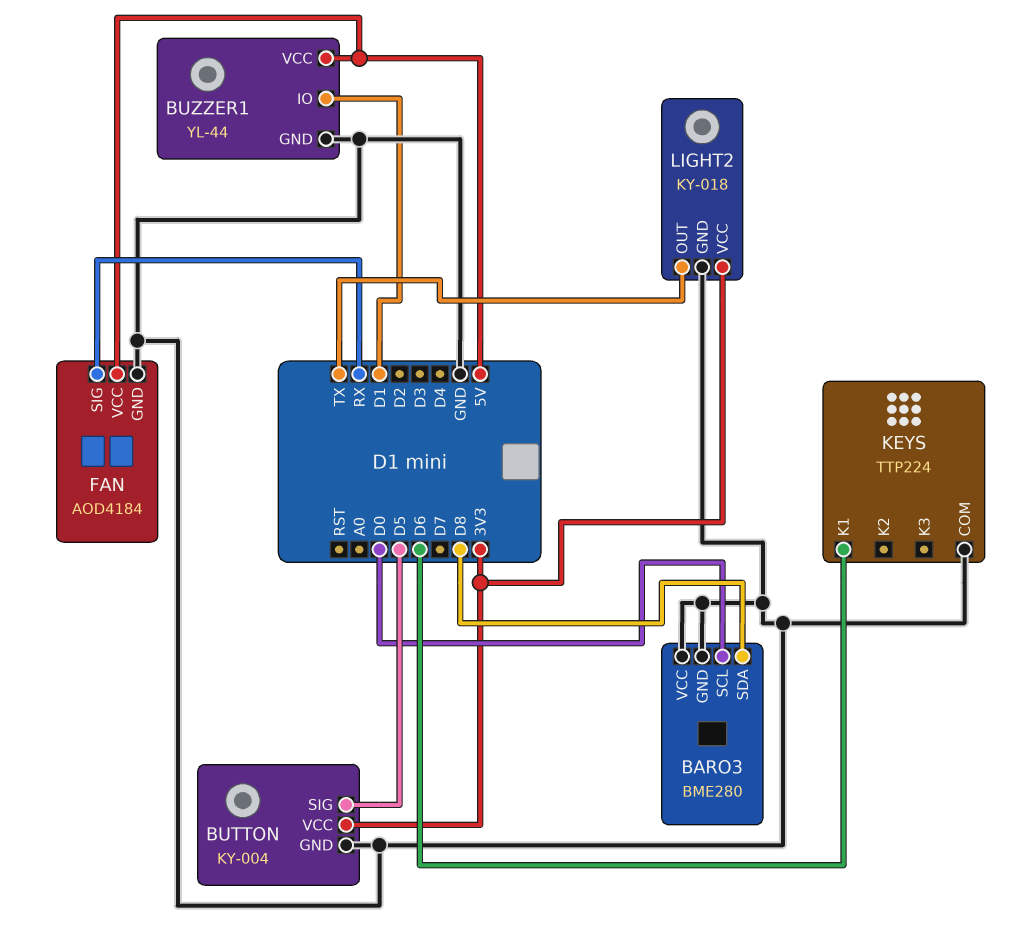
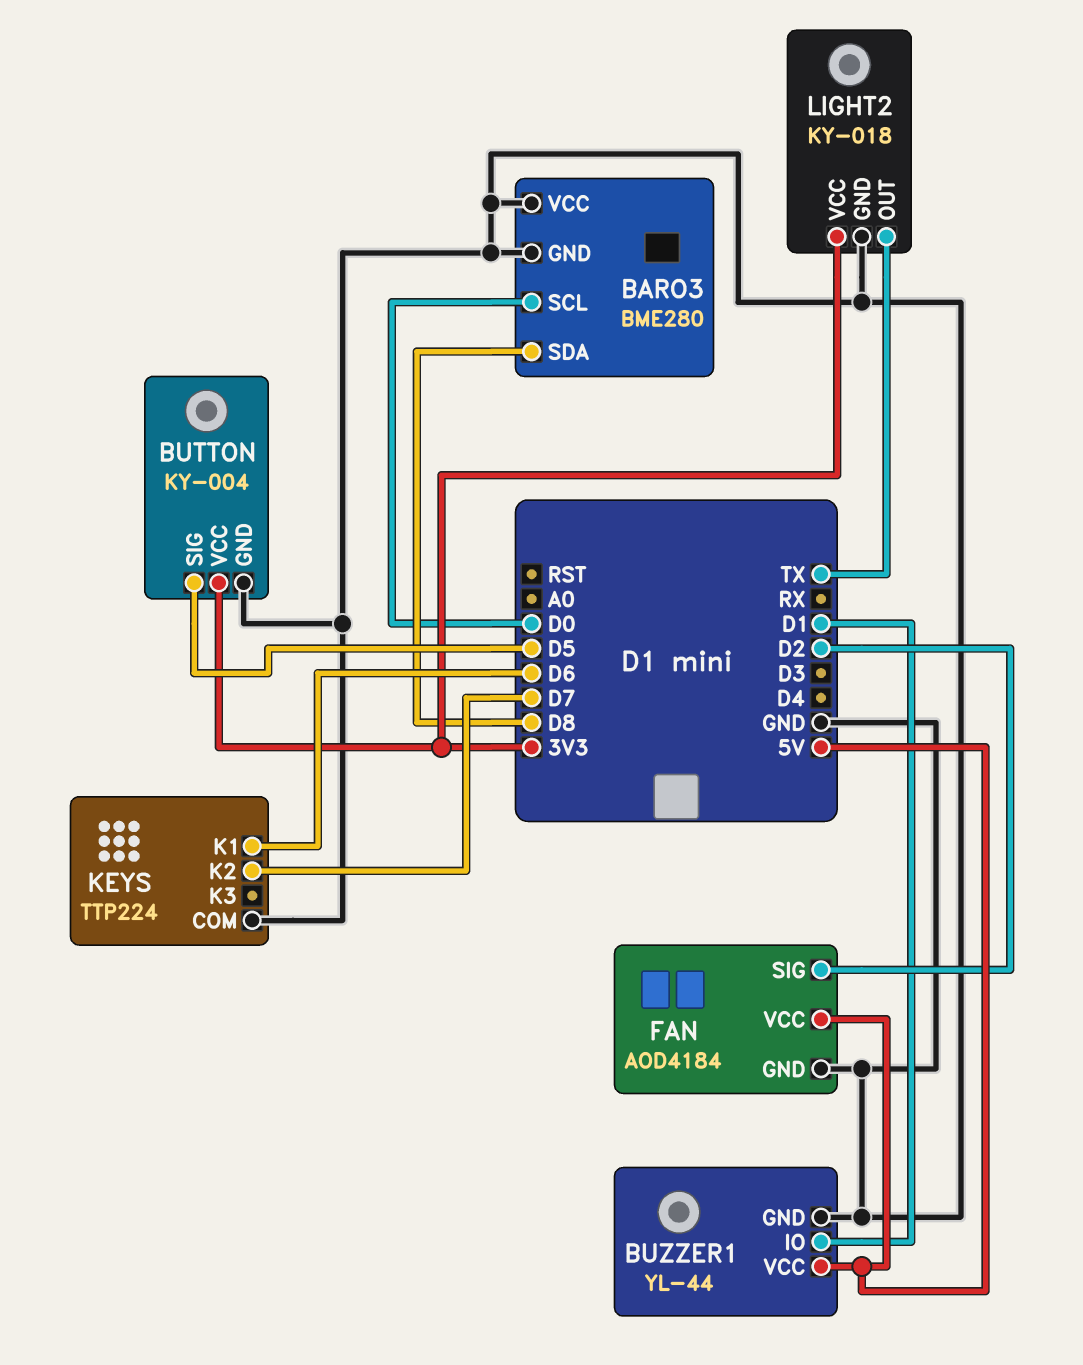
FAN pin SIG: RX -> D2
KEYS pin K2: none -> D7

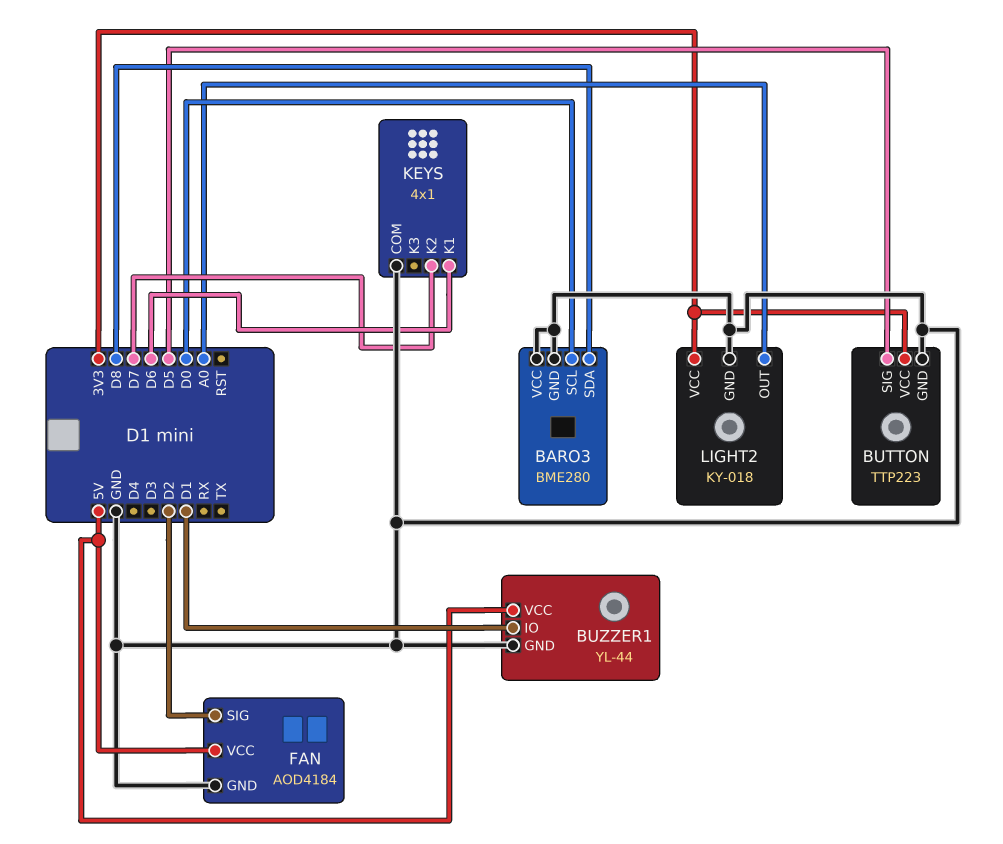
BUTTON: KY-004 -> TTP223
KEYS: TTP224 -> 4x1
LIGHT2 pin OUT: TX -> A0

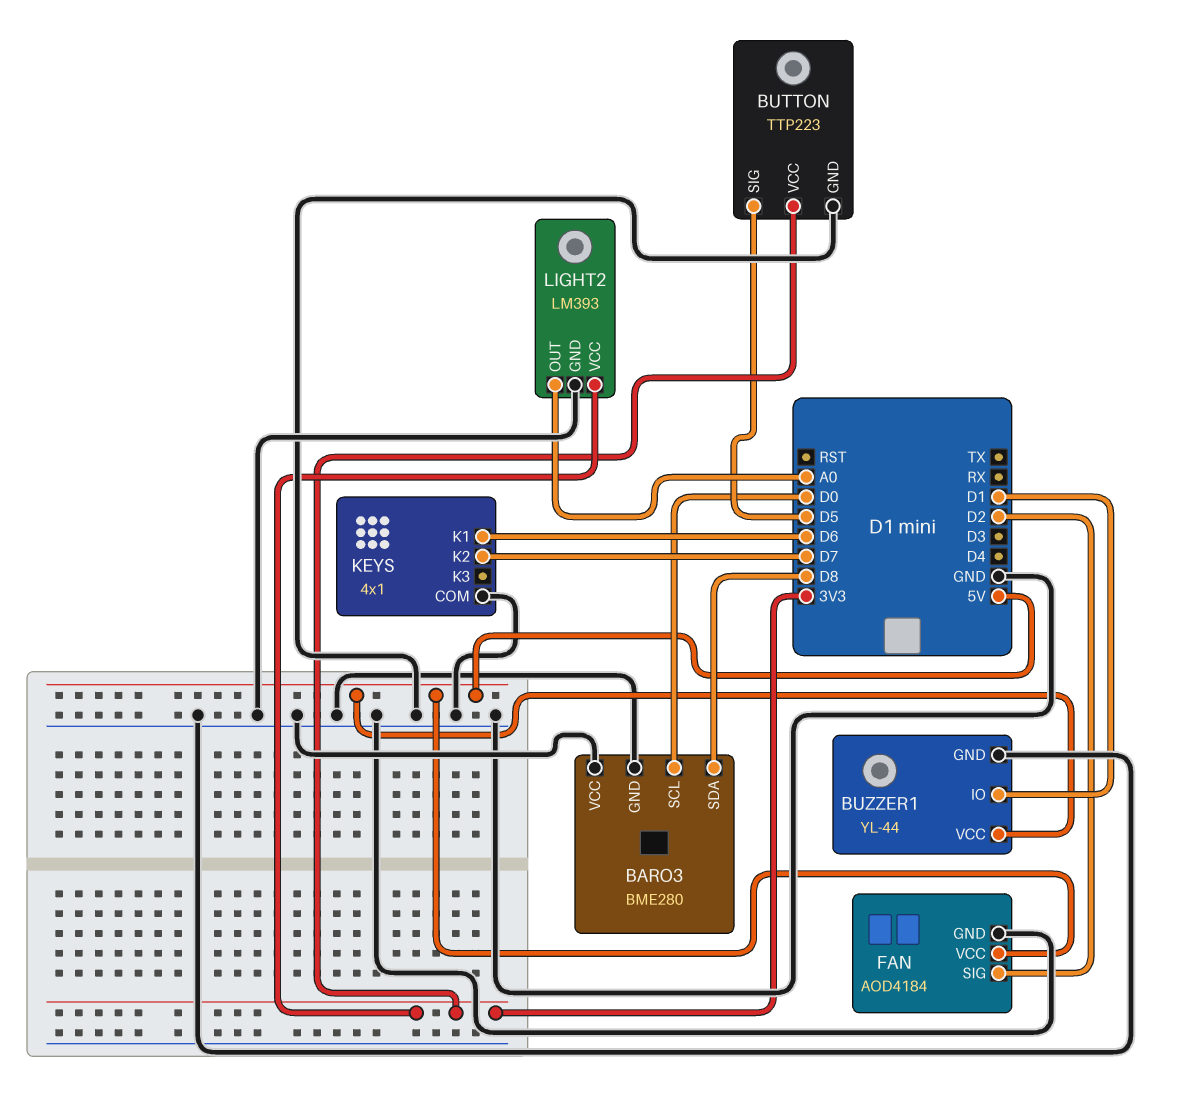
LIGHT2: KY-018 -> LM393

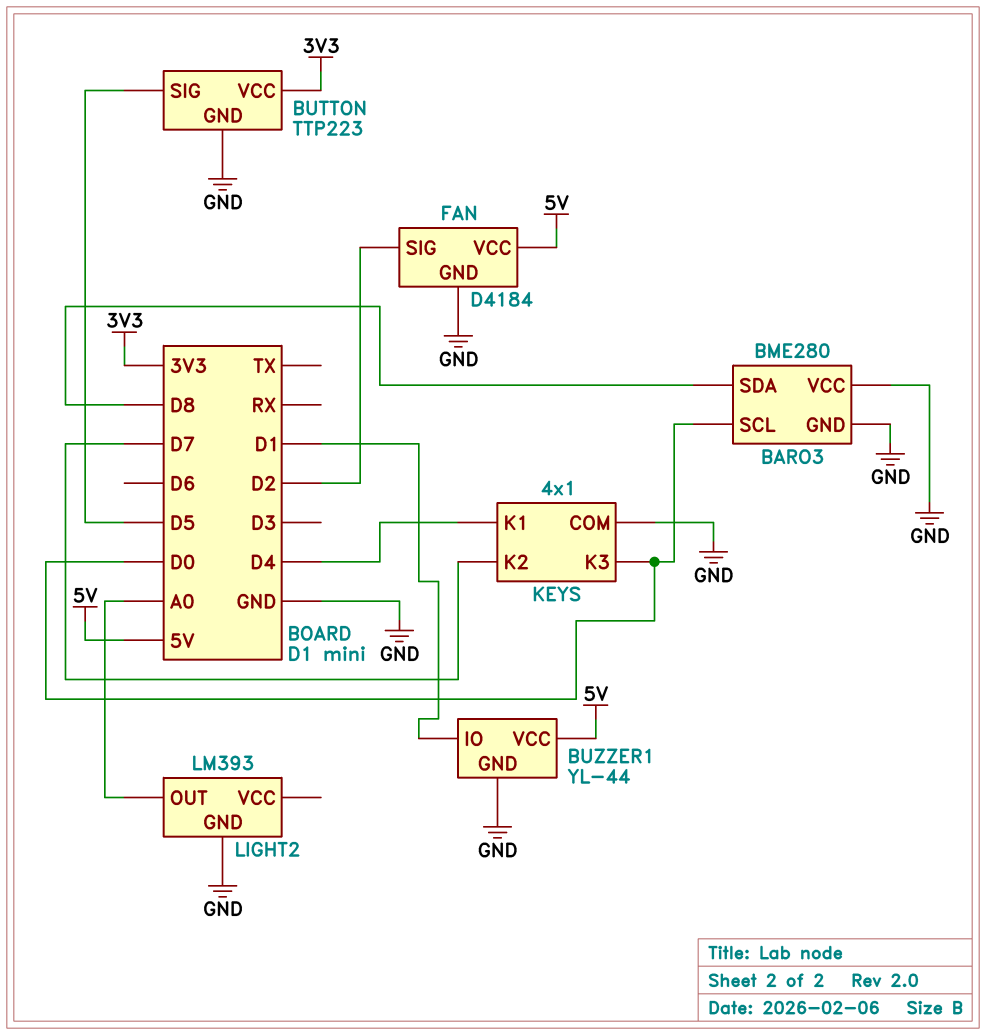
FAN: AOD4184 -> D4184
KEYS pin K1: D6 -> D4
KEYS pin K3: none -> D0
LIGHT2 pin VCC: 3V3 -> none

